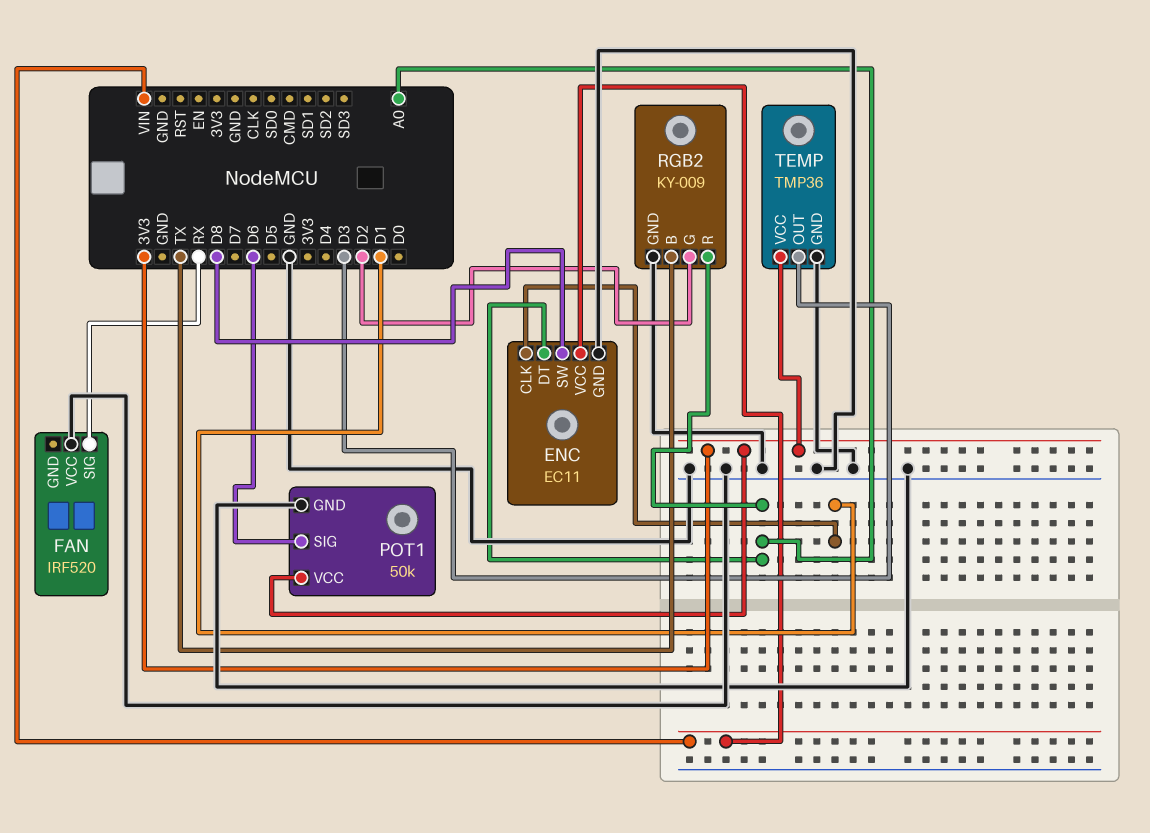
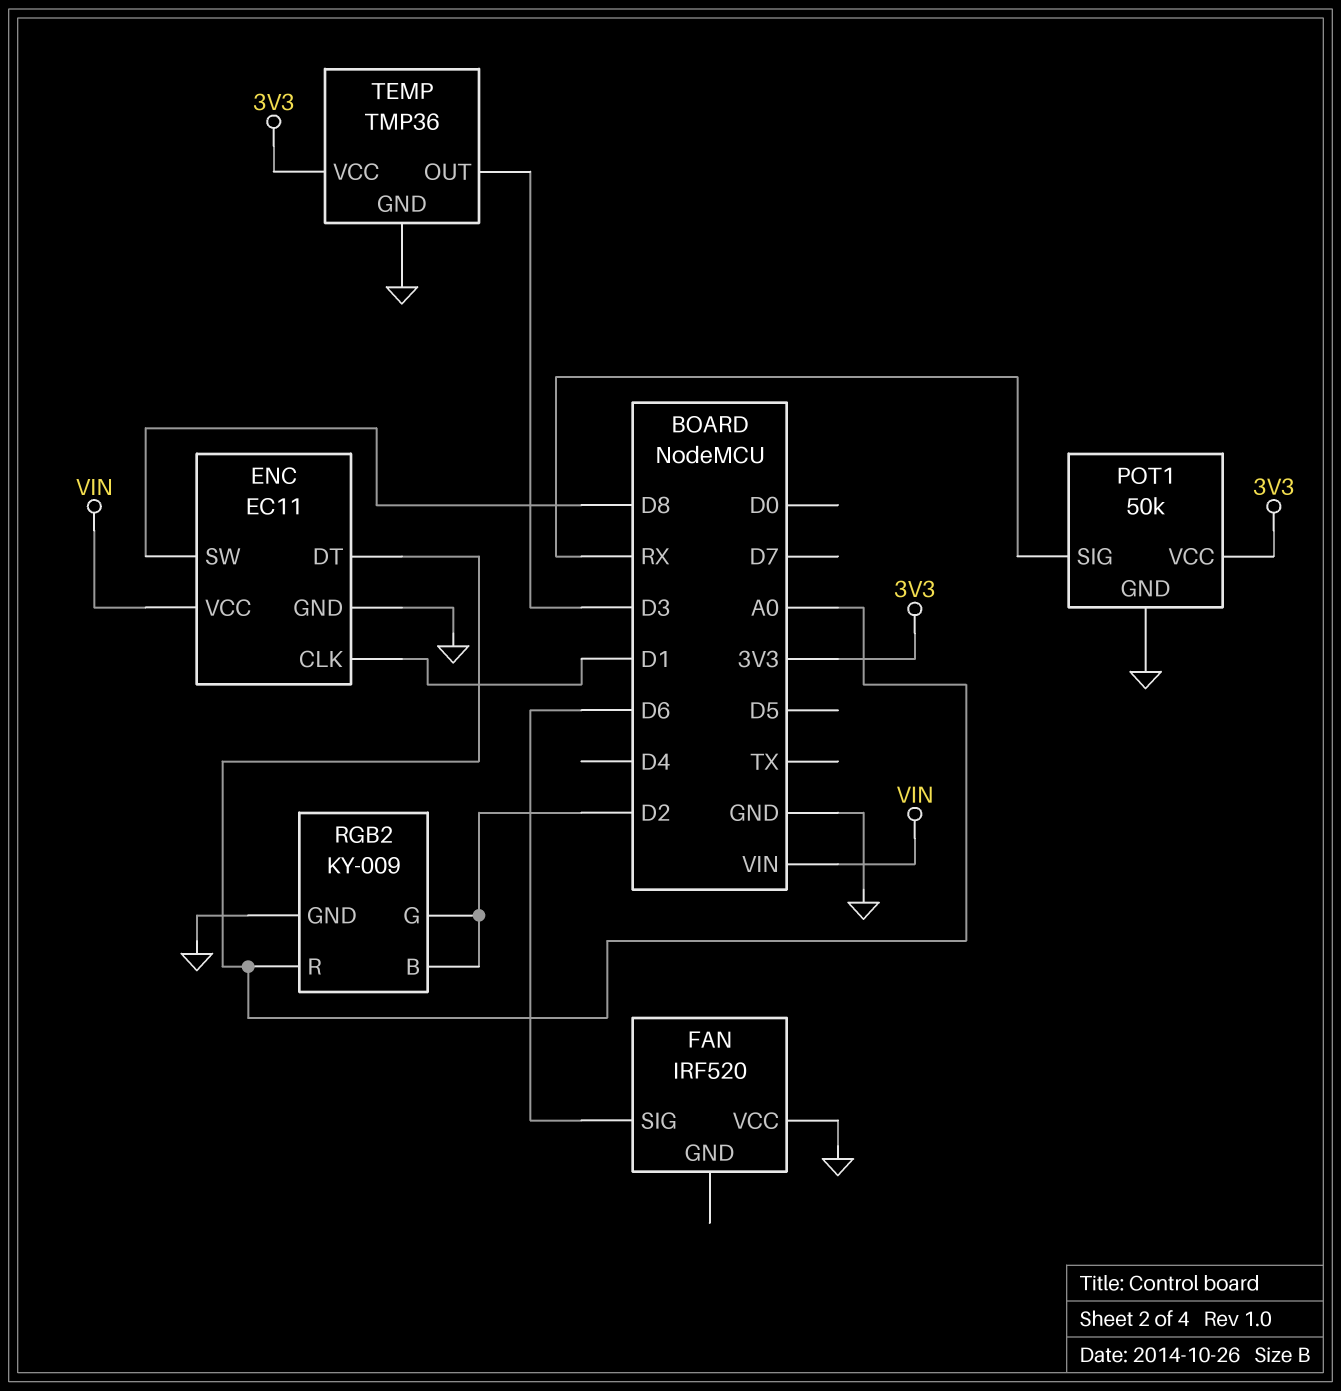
FAN pin SIG: RX -> D6
POT1 pin SIG: D6 -> RX
RGB2 pin B: TX -> D2

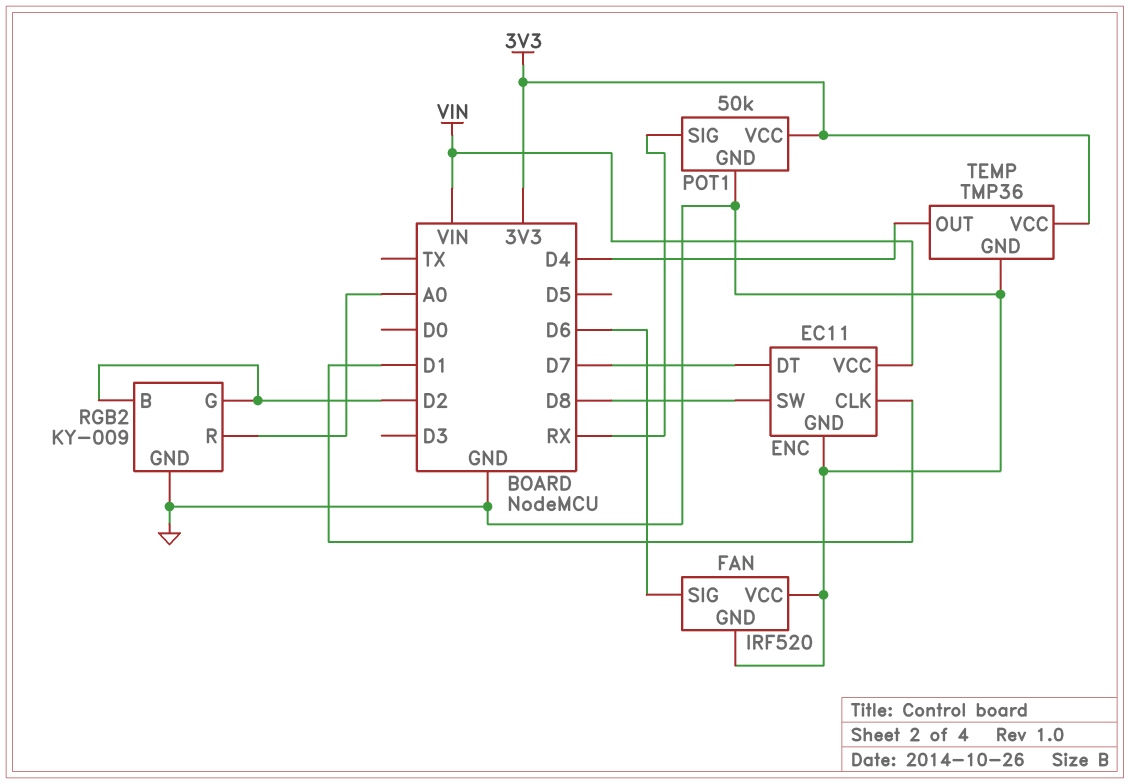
ENC pin DT: A0 -> D7
FAN pin GND: none -> GND
TEMP pin OUT: D3 -> D4

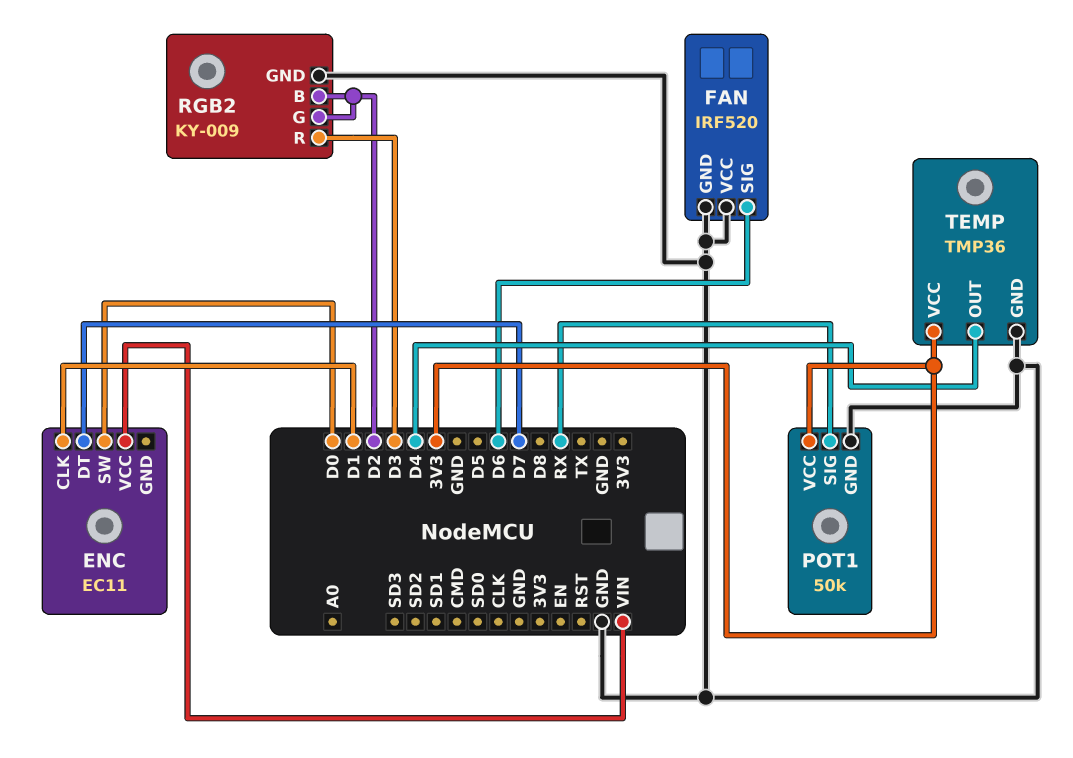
ENC pin GND: GND -> none
ENC pin SW: D8 -> D0
RGB2 pin R: A0 -> D3

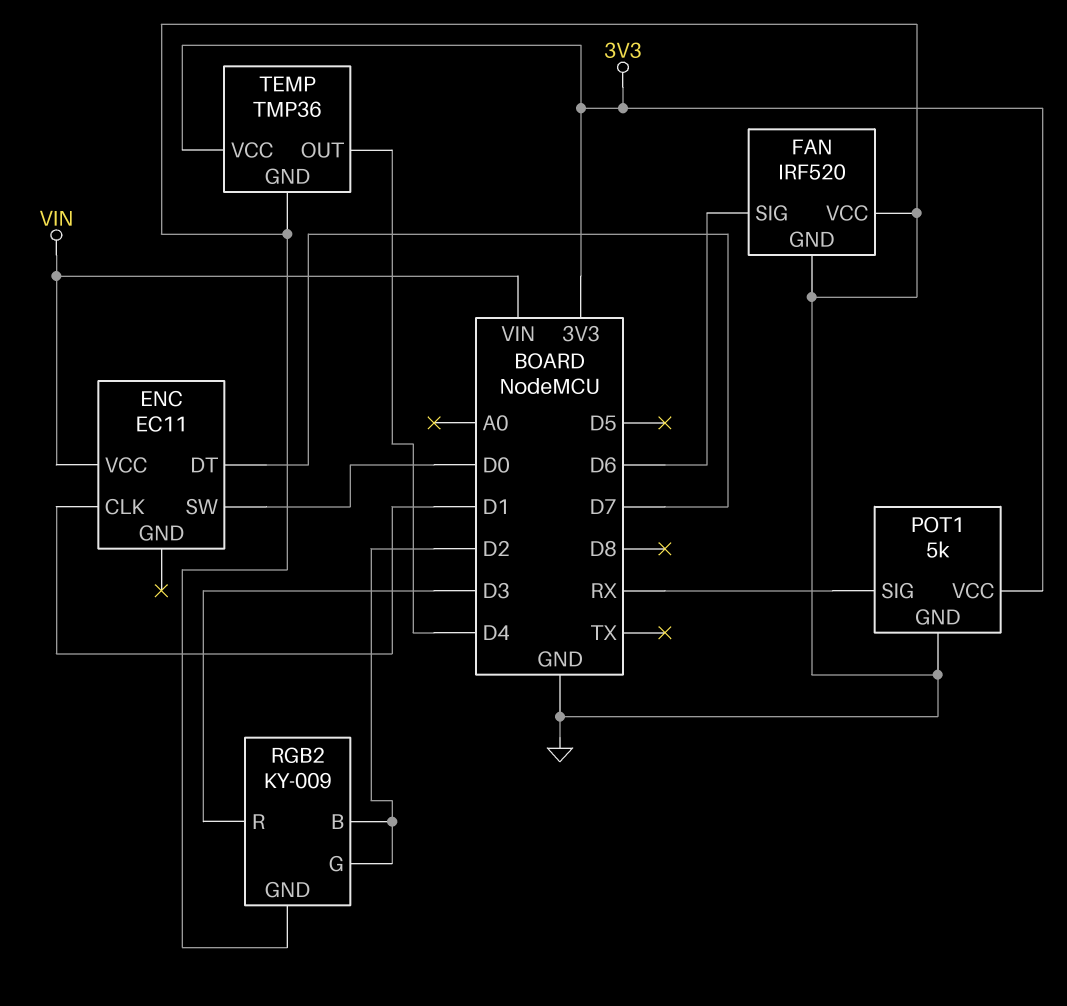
POT1: 50k -> 5k

